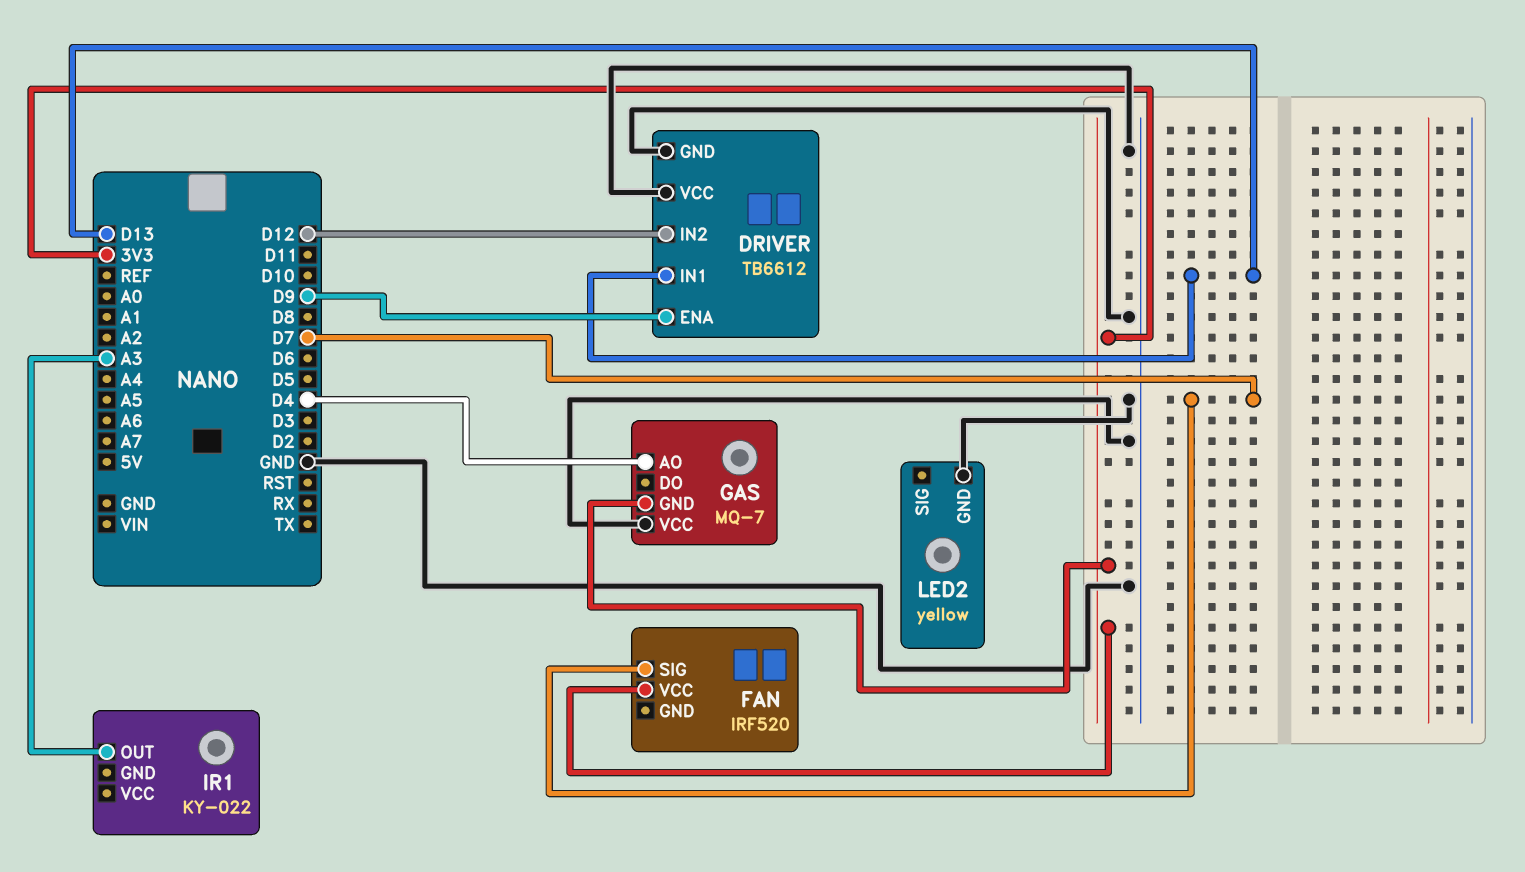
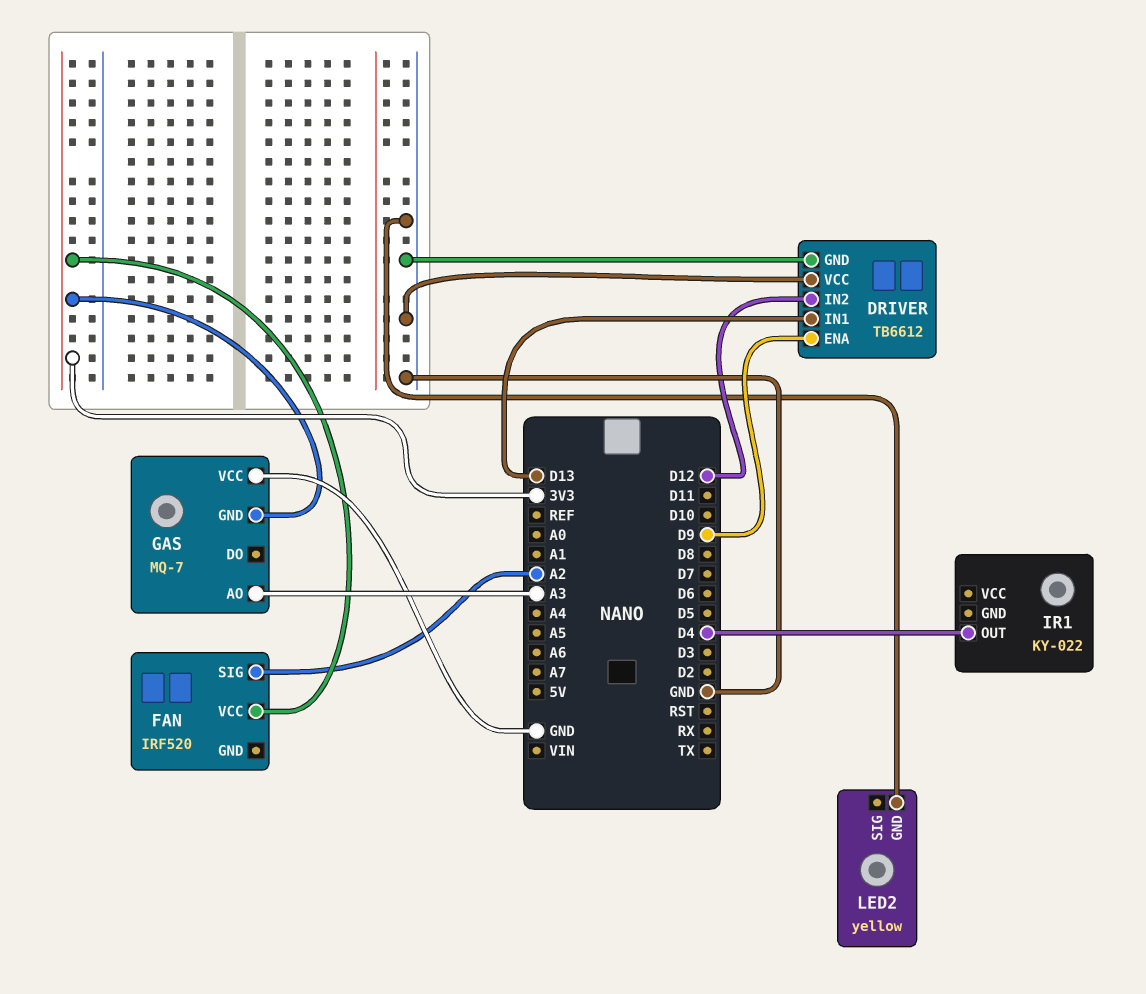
FAN pin SIG: D7 -> A2
GAS pin AO: D4 -> A3
IR1 pin OUT: A3 -> D4

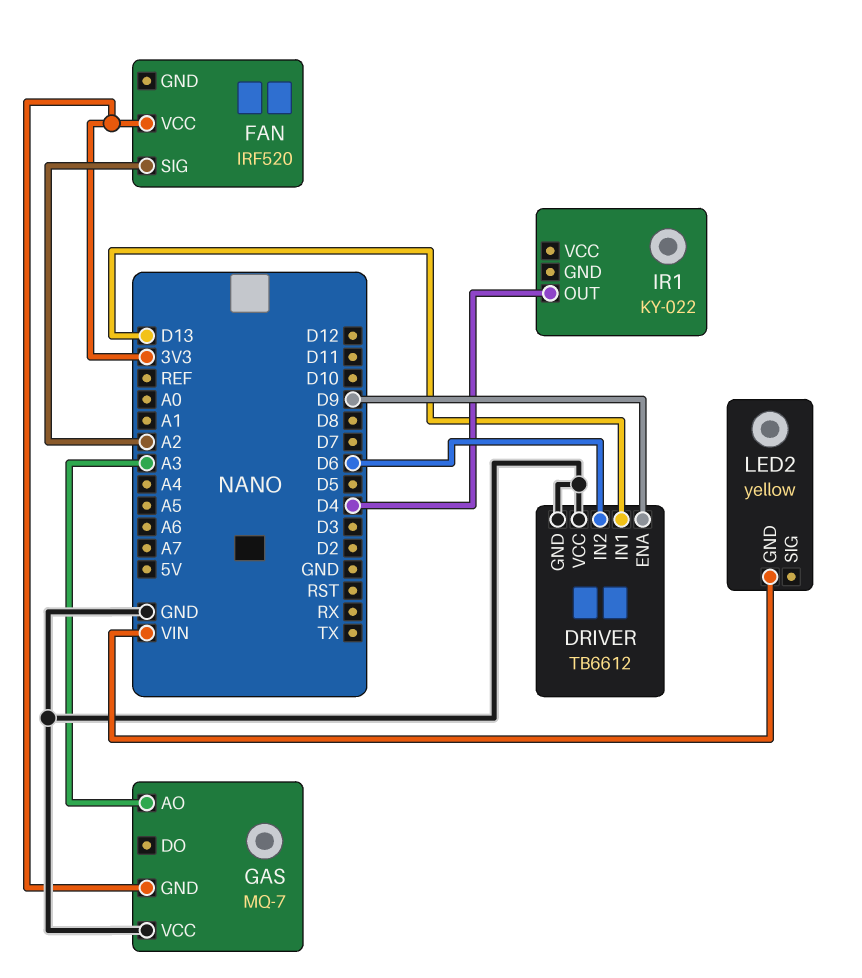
DRIVER pin IN2: D12 -> D6
LED2 pin GND: GND -> VIN

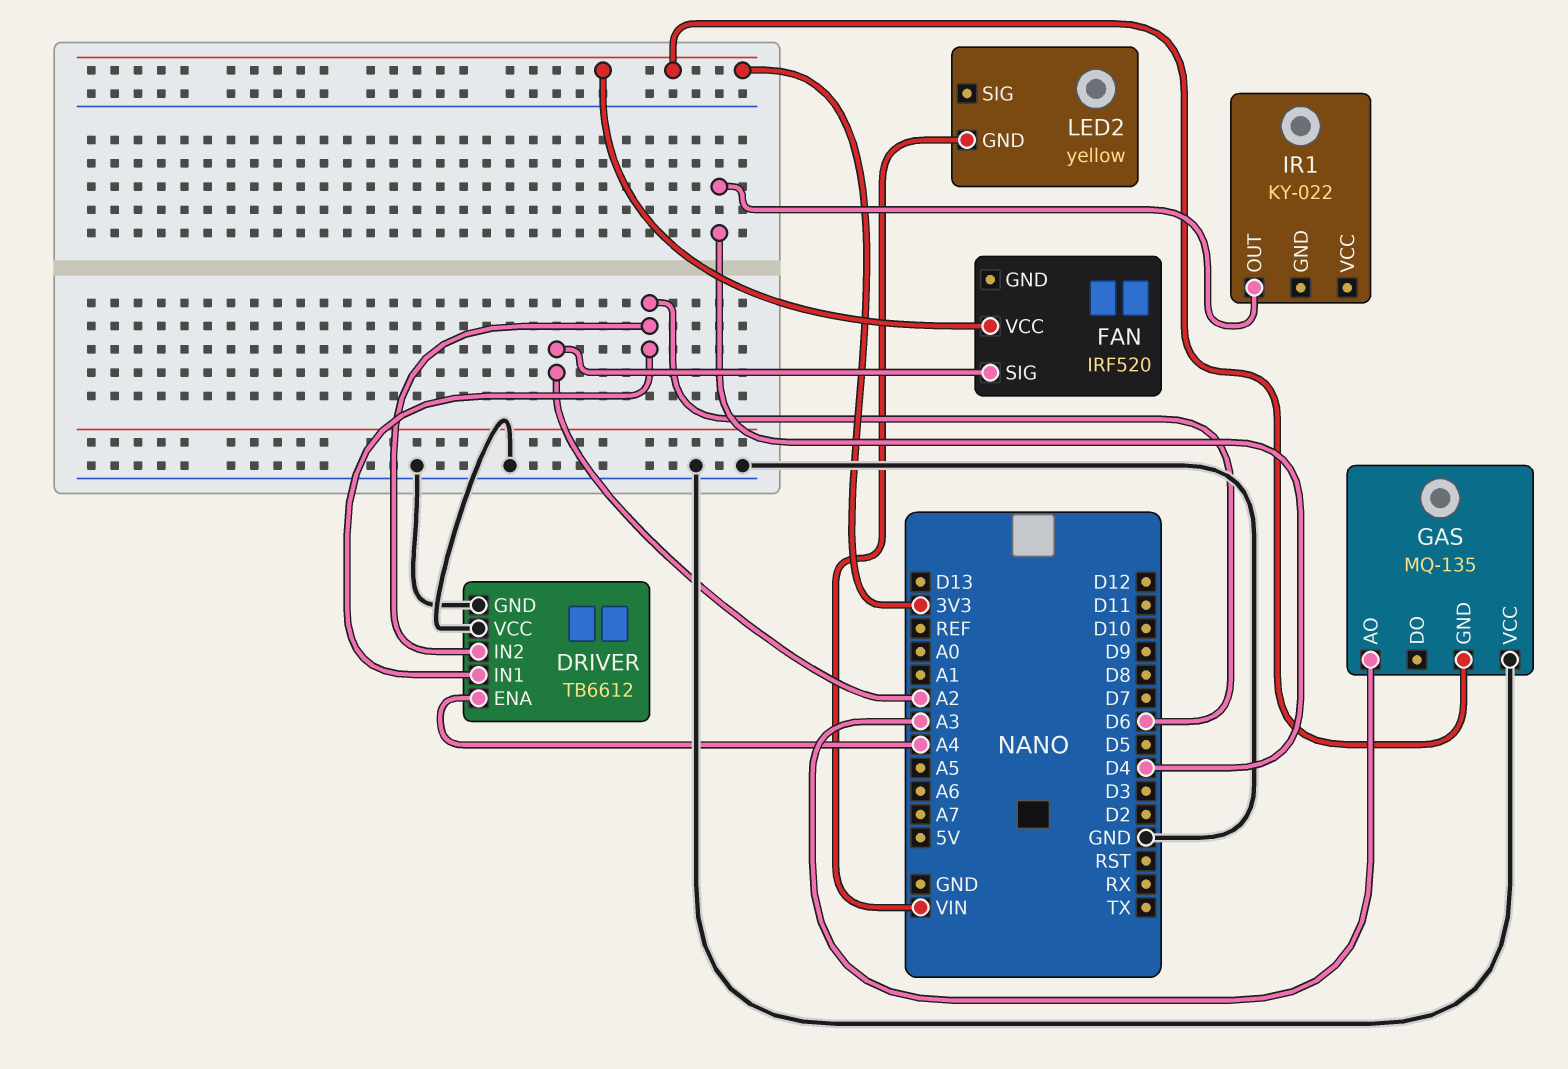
DRIVER pin ENA: D9 -> A4
DRIVER pin IN1: D13 -> D6
GAS: MQ-7 -> MQ-135

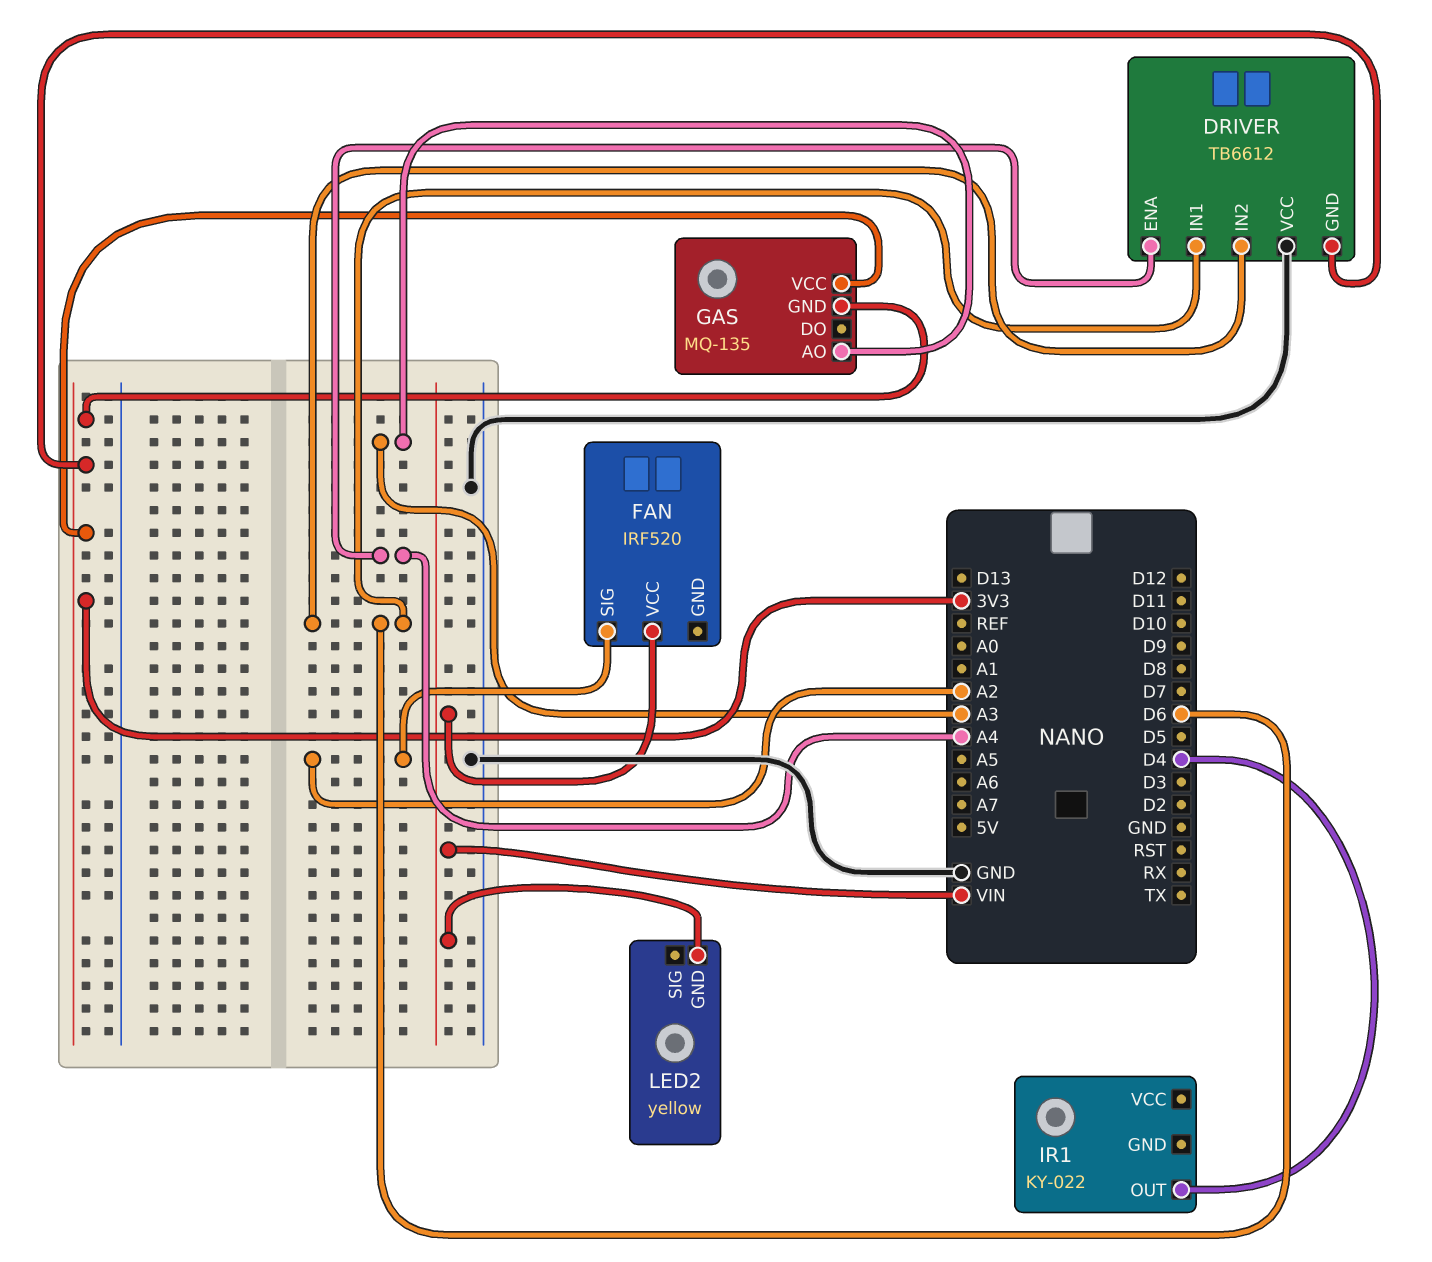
DRIVER pin GND: GND -> 3V3
FAN pin VCC: 3V3 -> VIN
GAS pin VCC: GND -> 3V3

